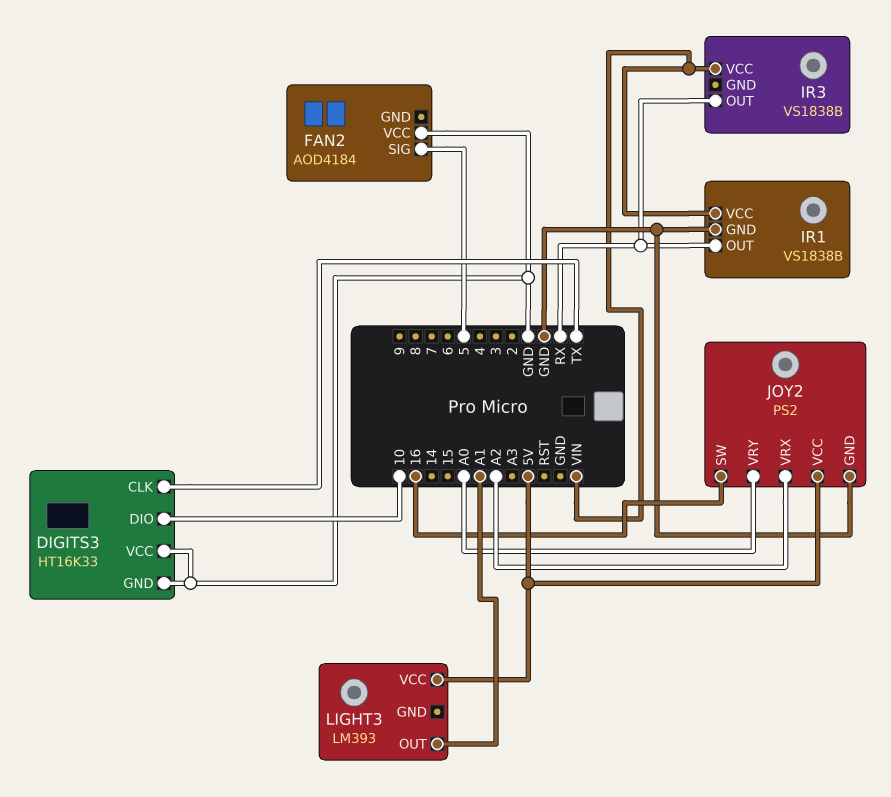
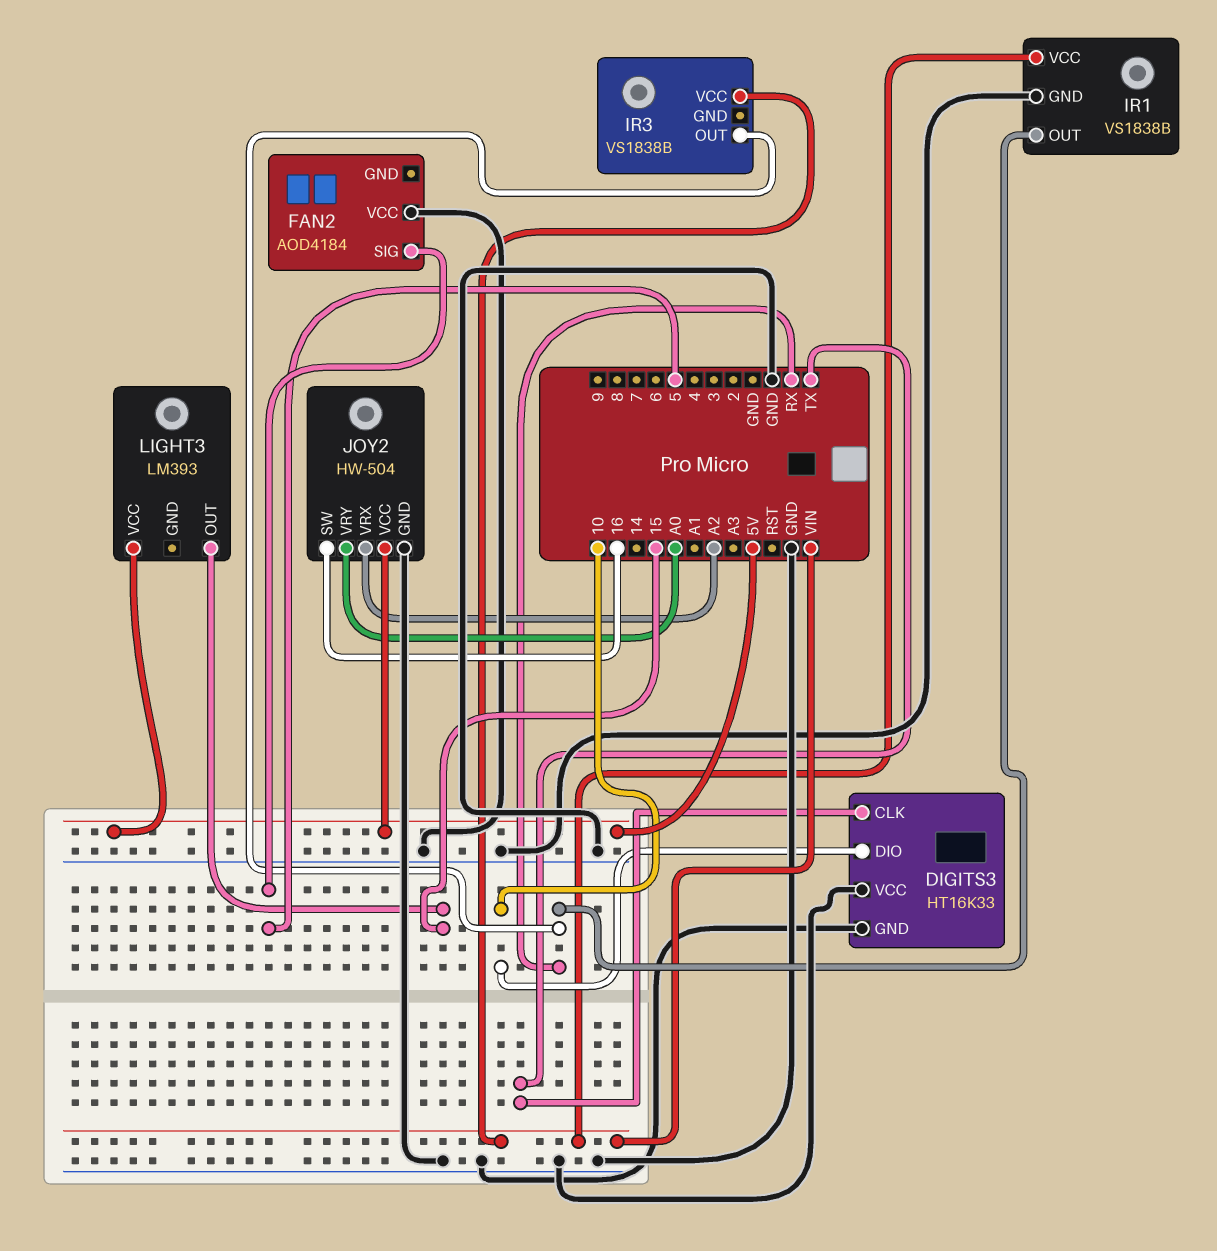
JOY2: PS2 -> HW-504
LIGHT3 pin OUT: A1 -> 15

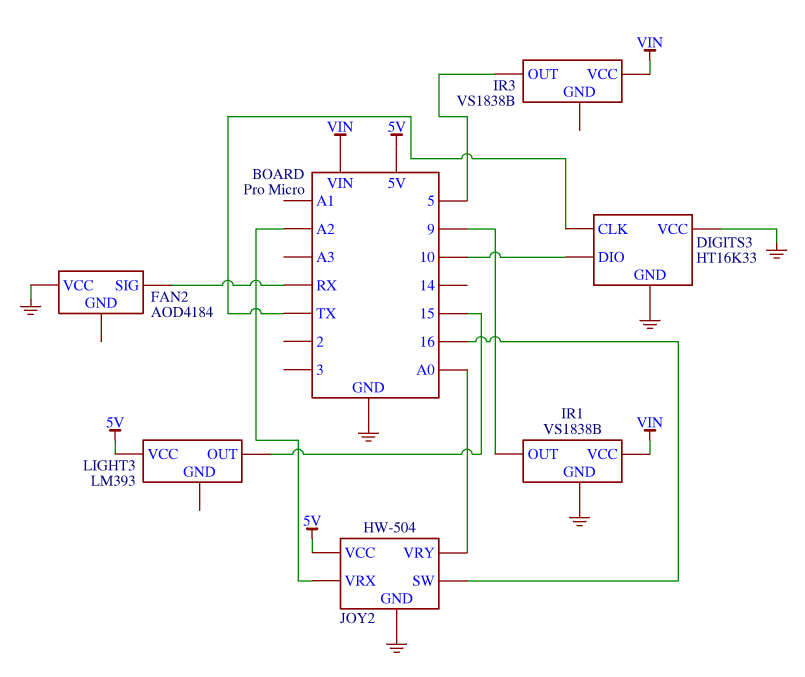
FAN2 pin SIG: 5 -> RX
IR1 pin OUT: RX -> 9
IR3 pin OUT: RX -> 5

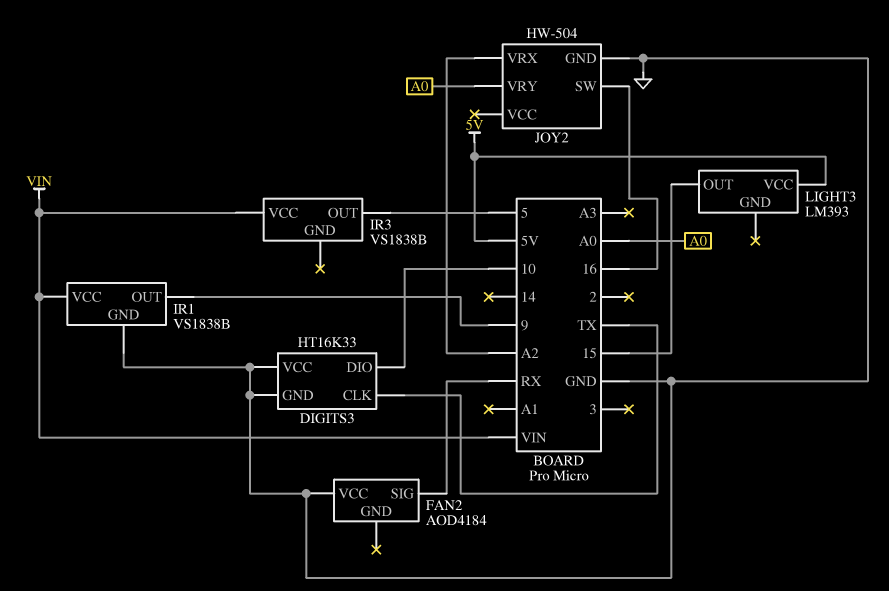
JOY2 pin VCC: 5V -> none

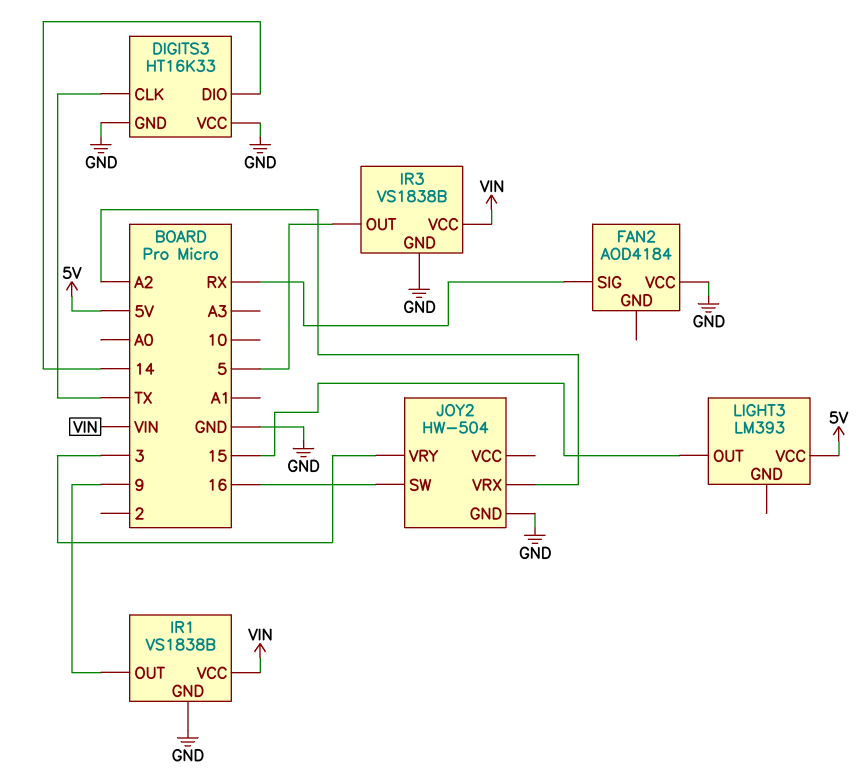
DIGITS3 pin DIO: 10 -> 14
IR3 pin GND: none -> GND
JOY2 pin VRY: A0 -> 3

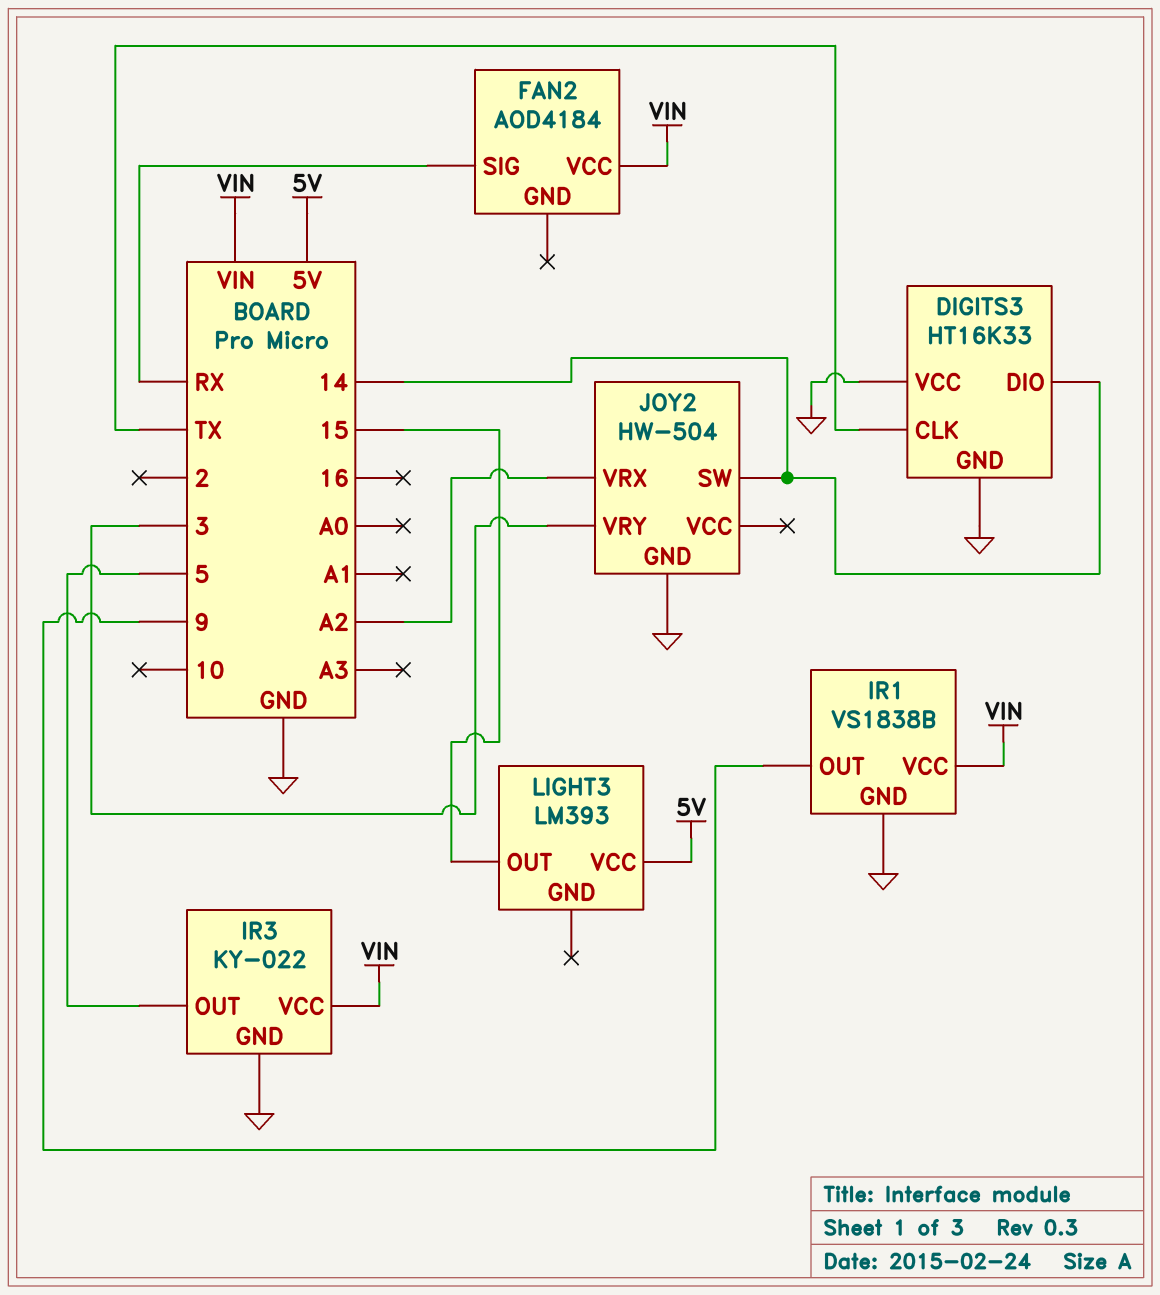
FAN2 pin VCC: GND -> VIN
IR3: VS1838B -> KY-022
JOY2 pin SW: 16 -> 14

